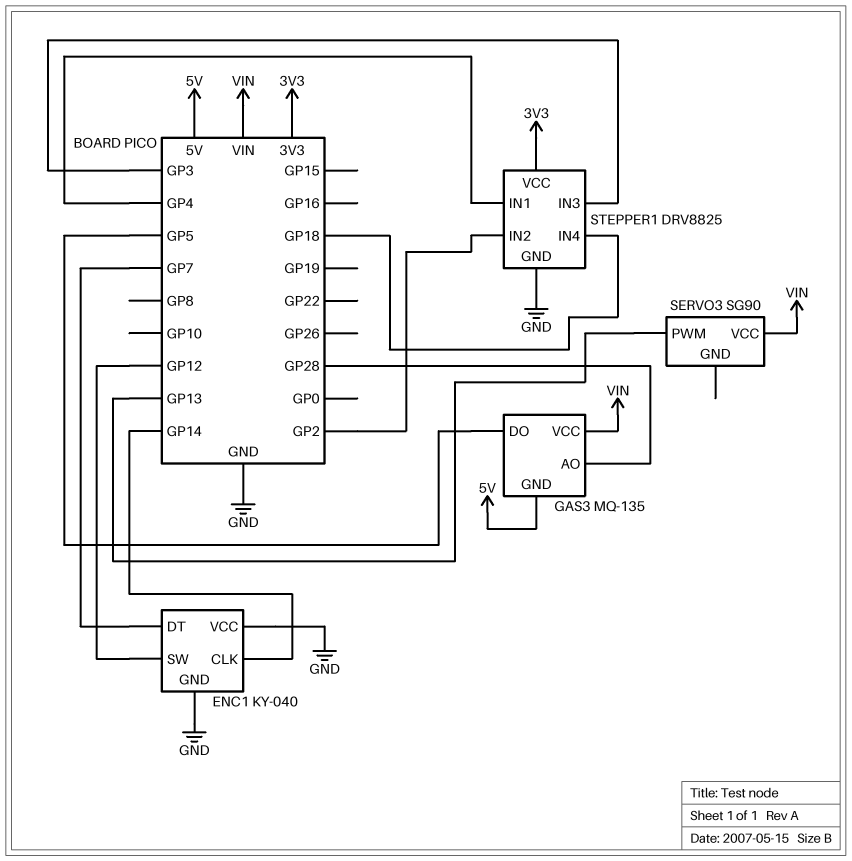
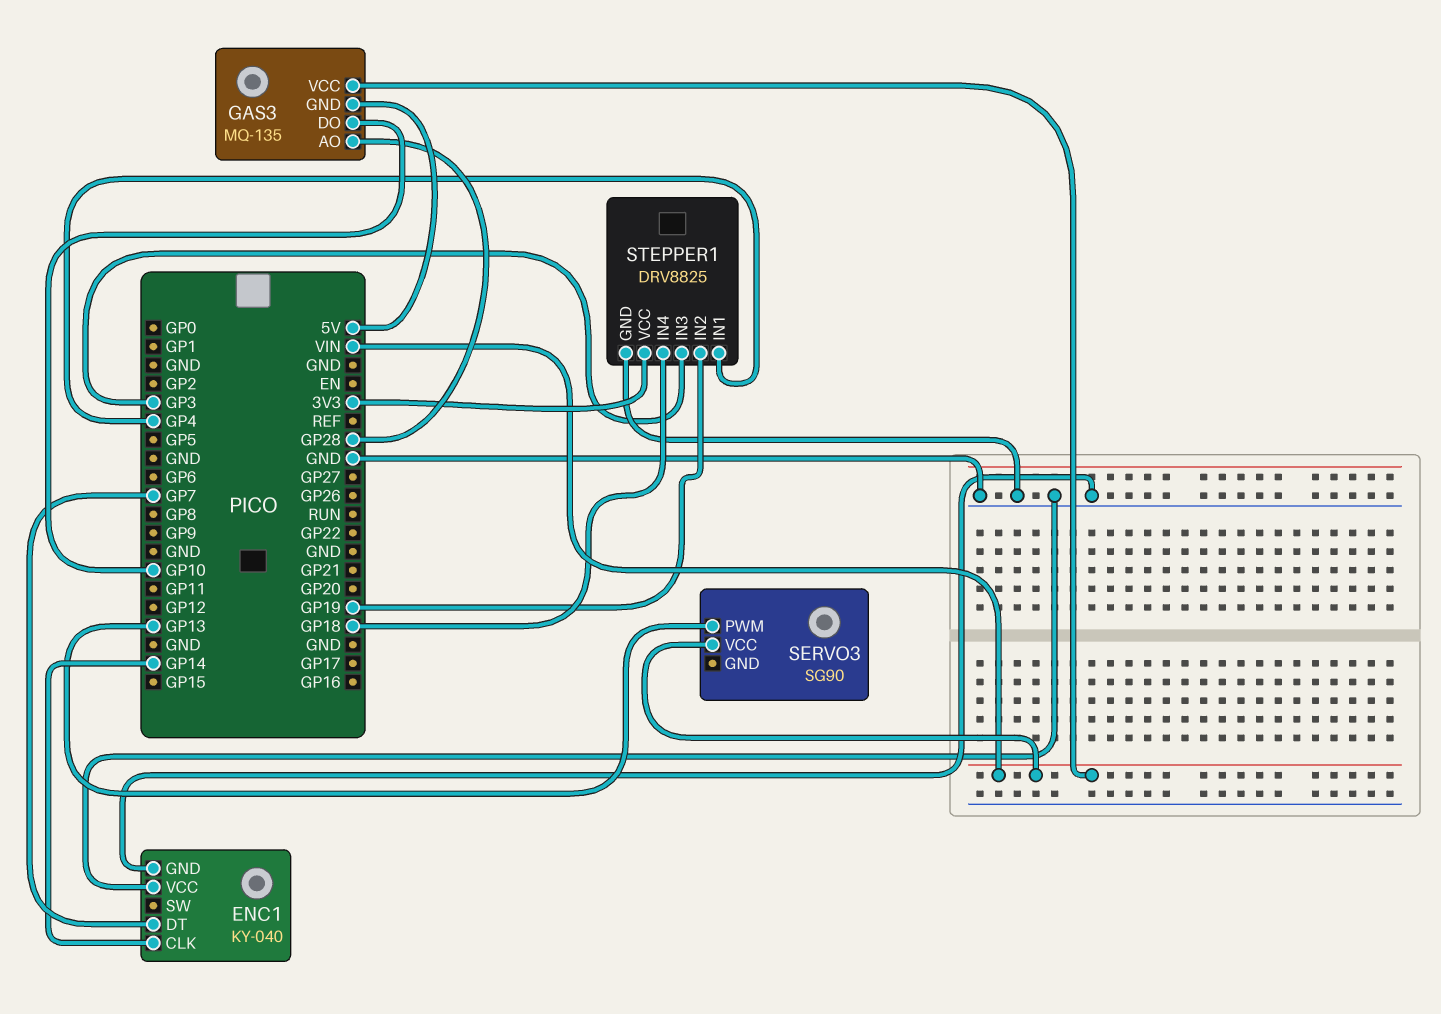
ENC1 pin SW: GP12 -> none
GAS3 pin DO: GP5 -> GP10
STEPPER1 pin IN2: GP2 -> GP19

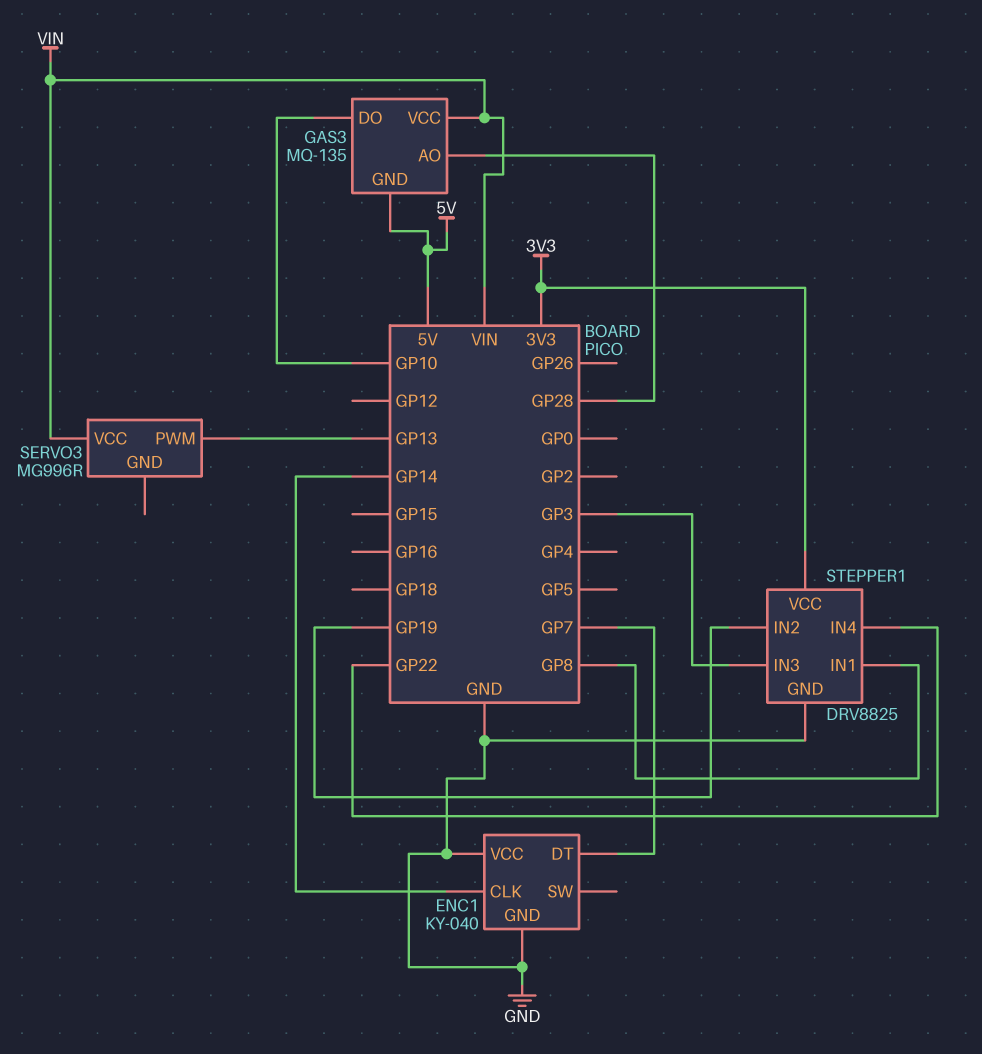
SERVO3: SG90 -> MG996R
STEPPER1 pin IN1: GP4 -> GP8
STEPPER1 pin IN4: GP18 -> GP22

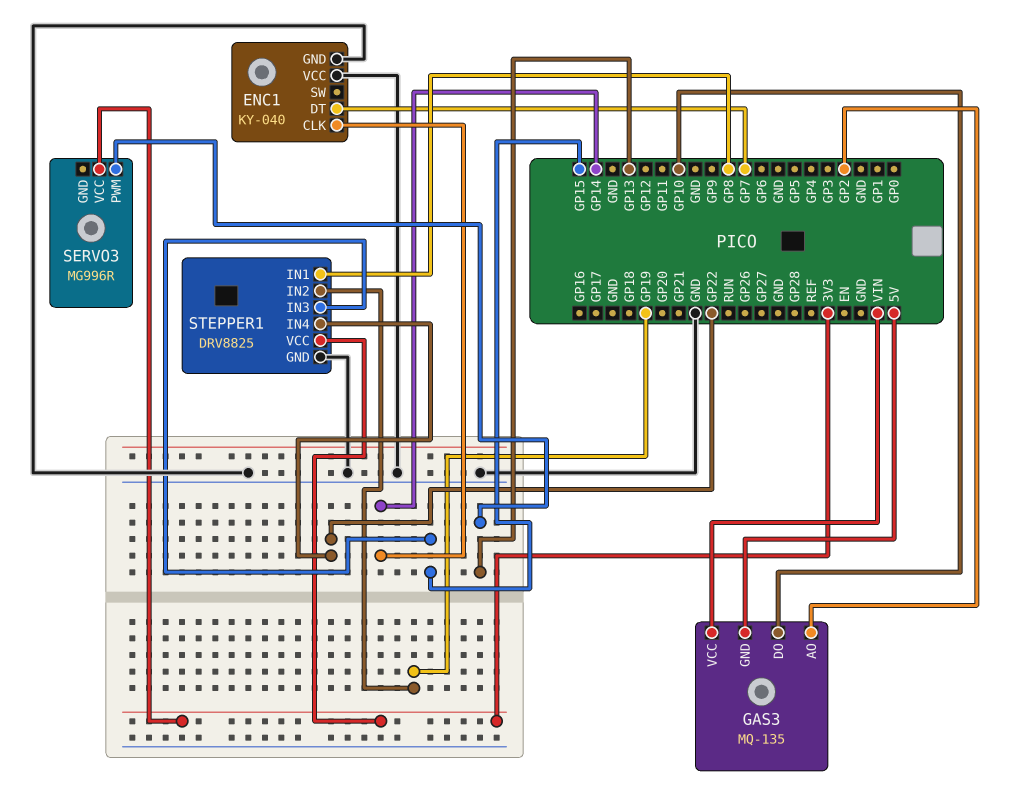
GAS3 pin AO: GP28 -> GP2
SERVO3 pin VCC: VIN -> 3V3
STEPPER1 pin IN3: GP3 -> GP15

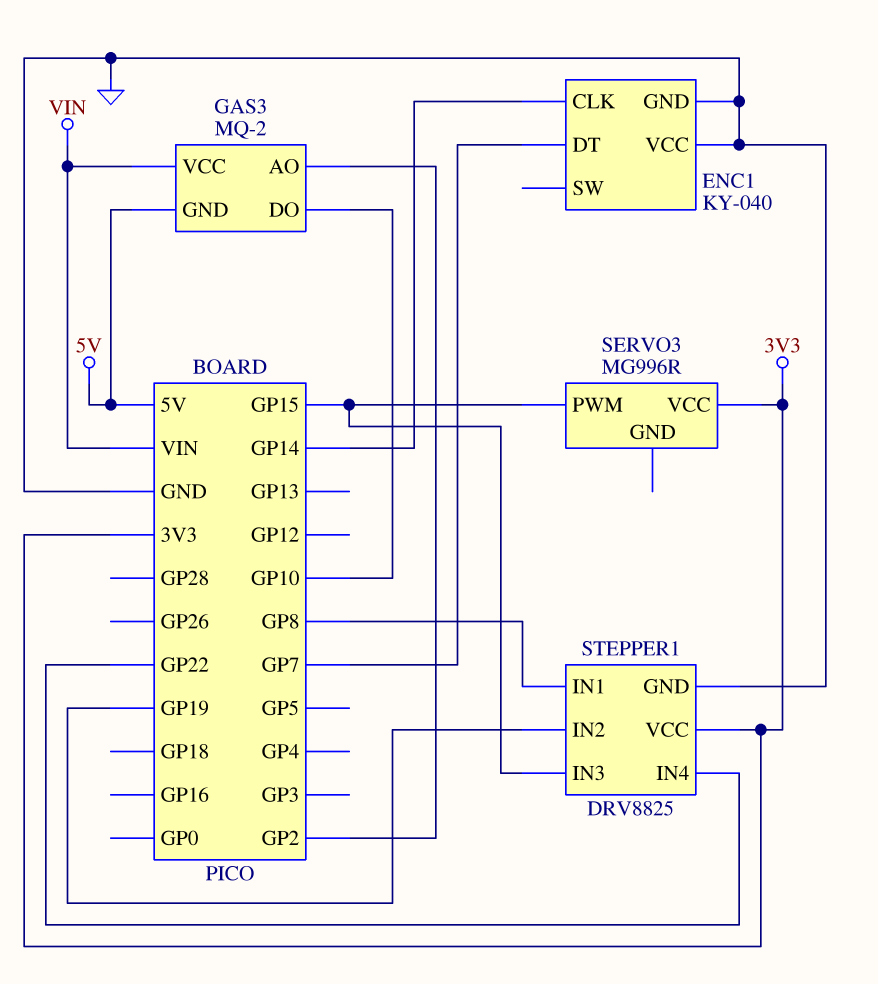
GAS3: MQ-135 -> MQ-2
SERVO3 pin PWM: GP13 -> GP15

